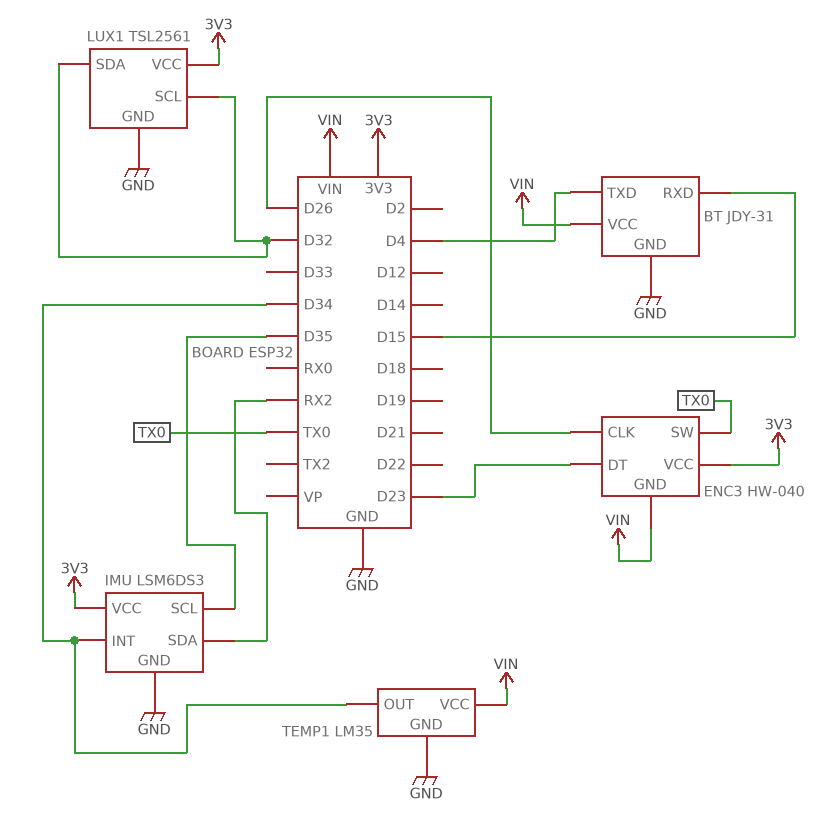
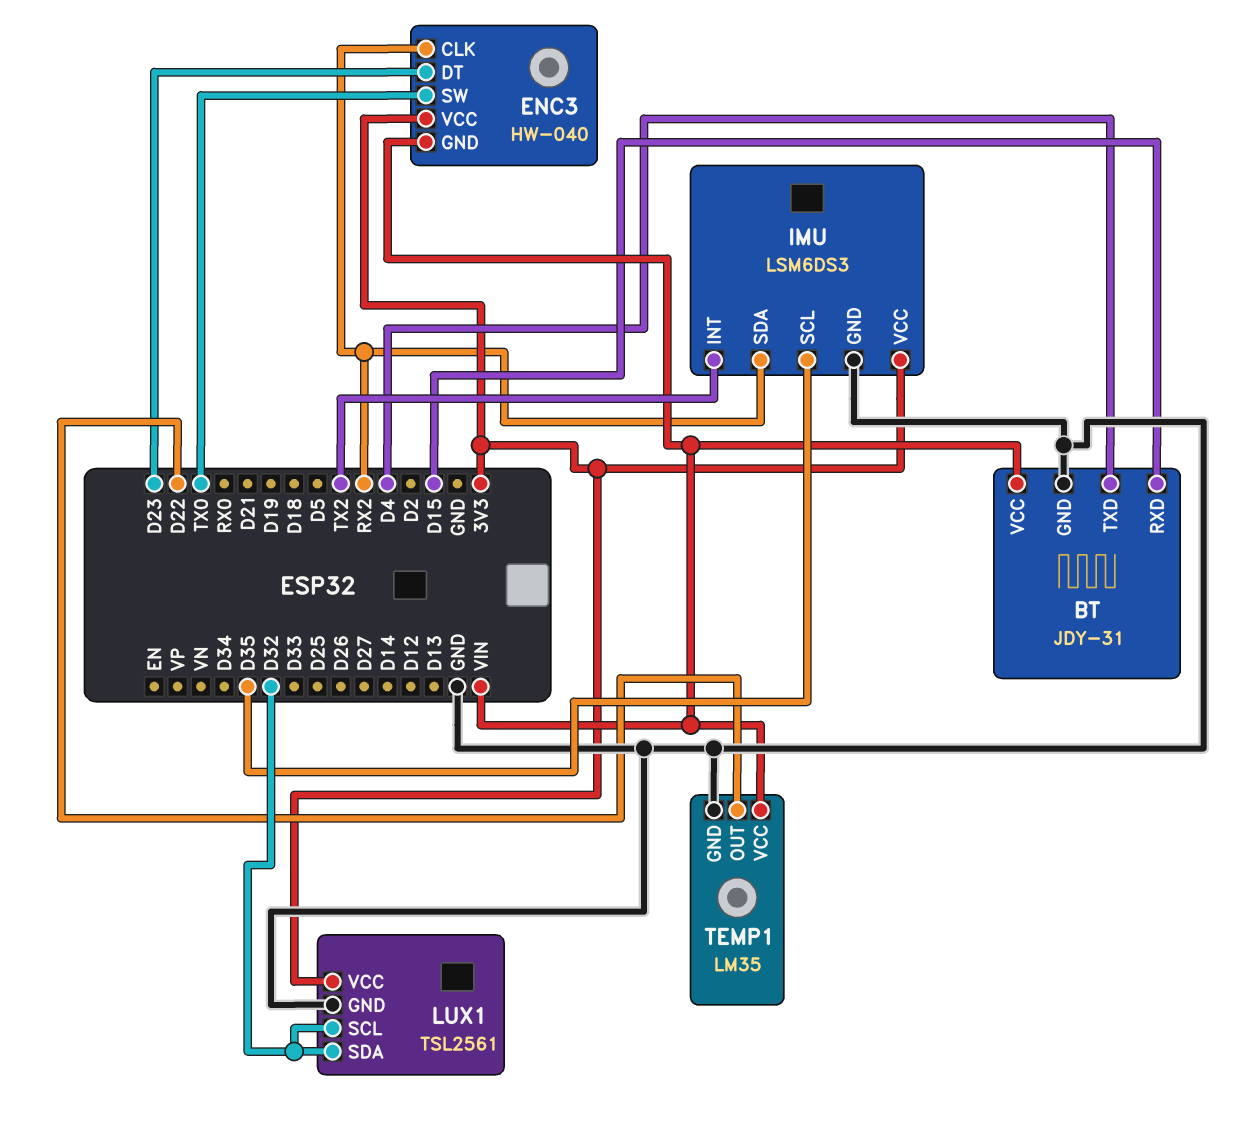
ENC3 pin CLK: D26 -> RX2
IMU pin INT: D34 -> TX2
TEMP1 pin OUT: D34 -> D22

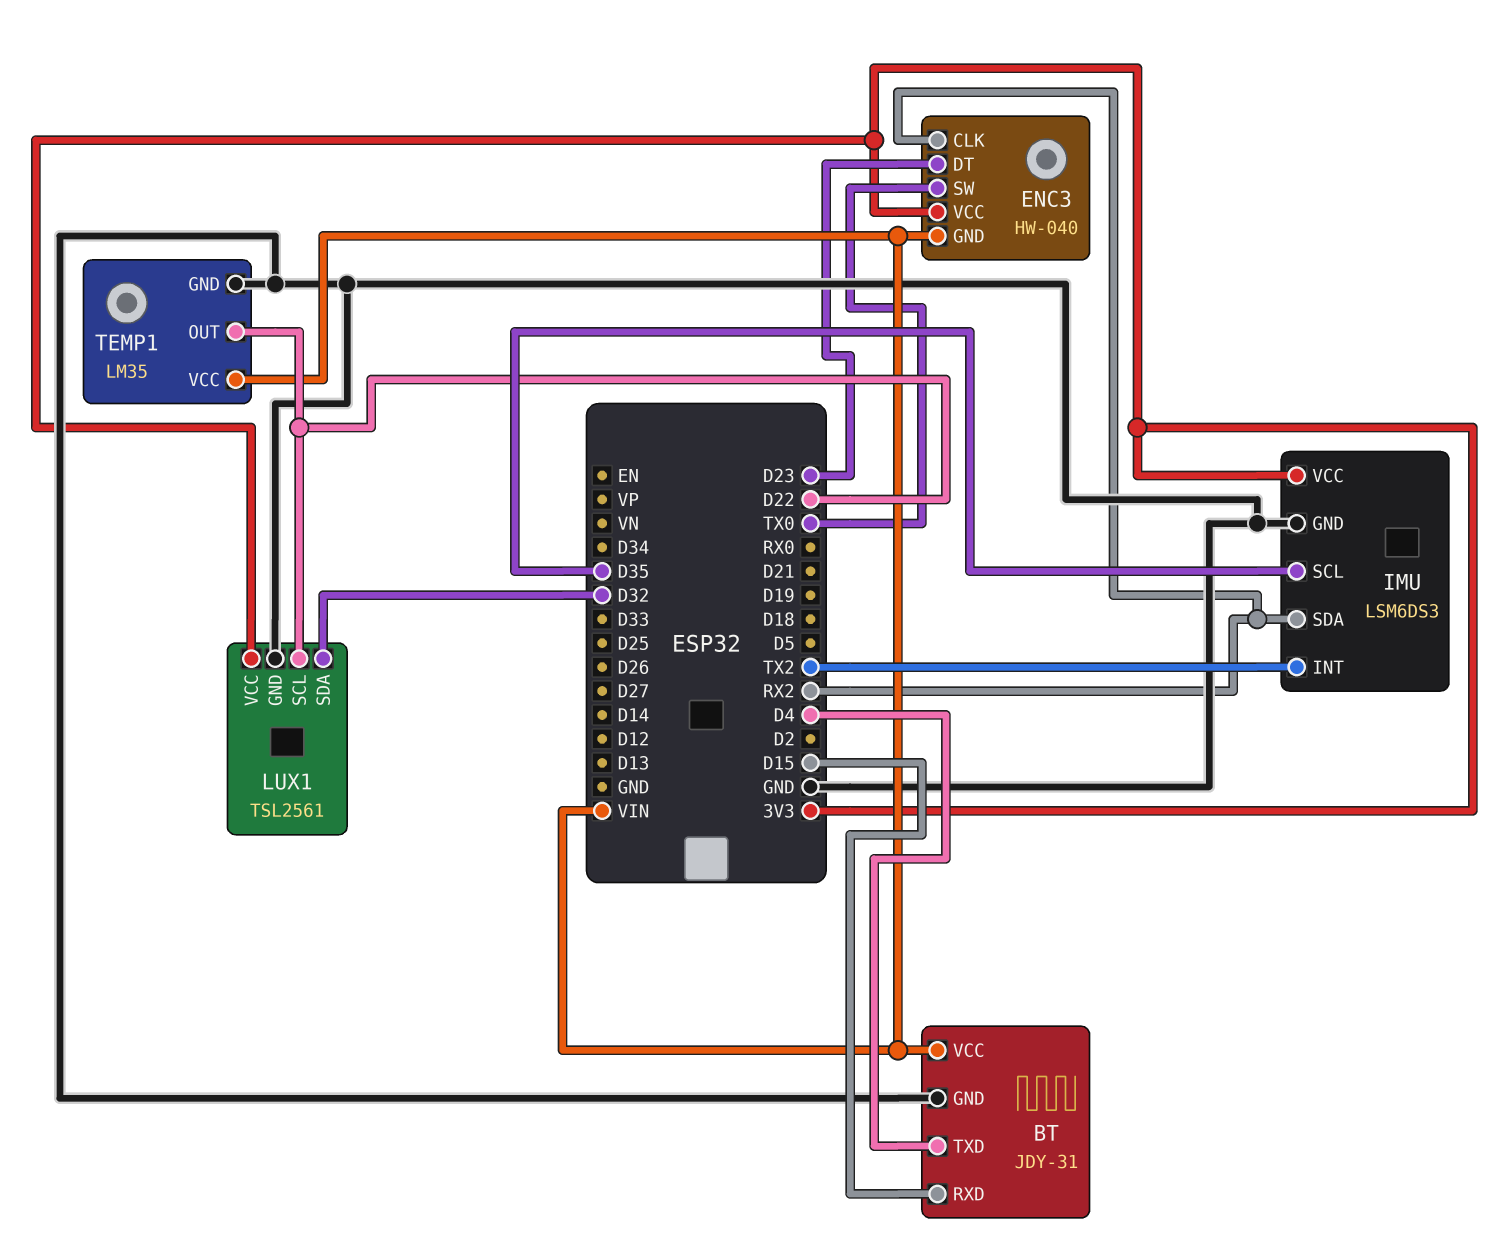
LUX1 pin SCL: D32 -> D22

